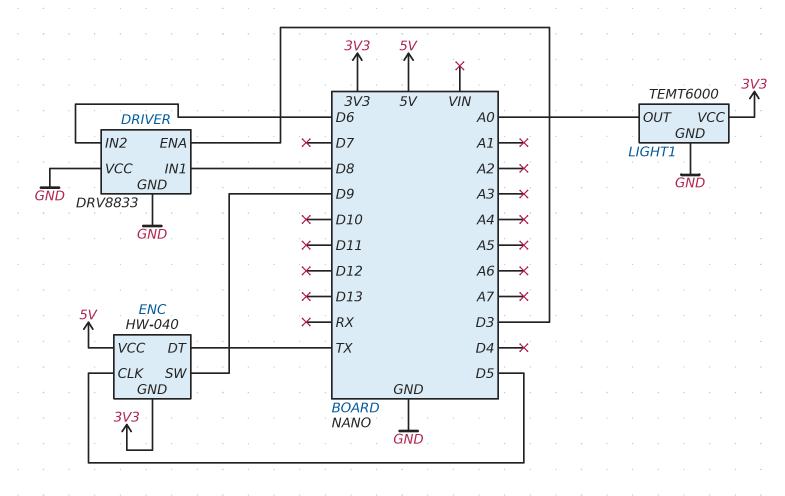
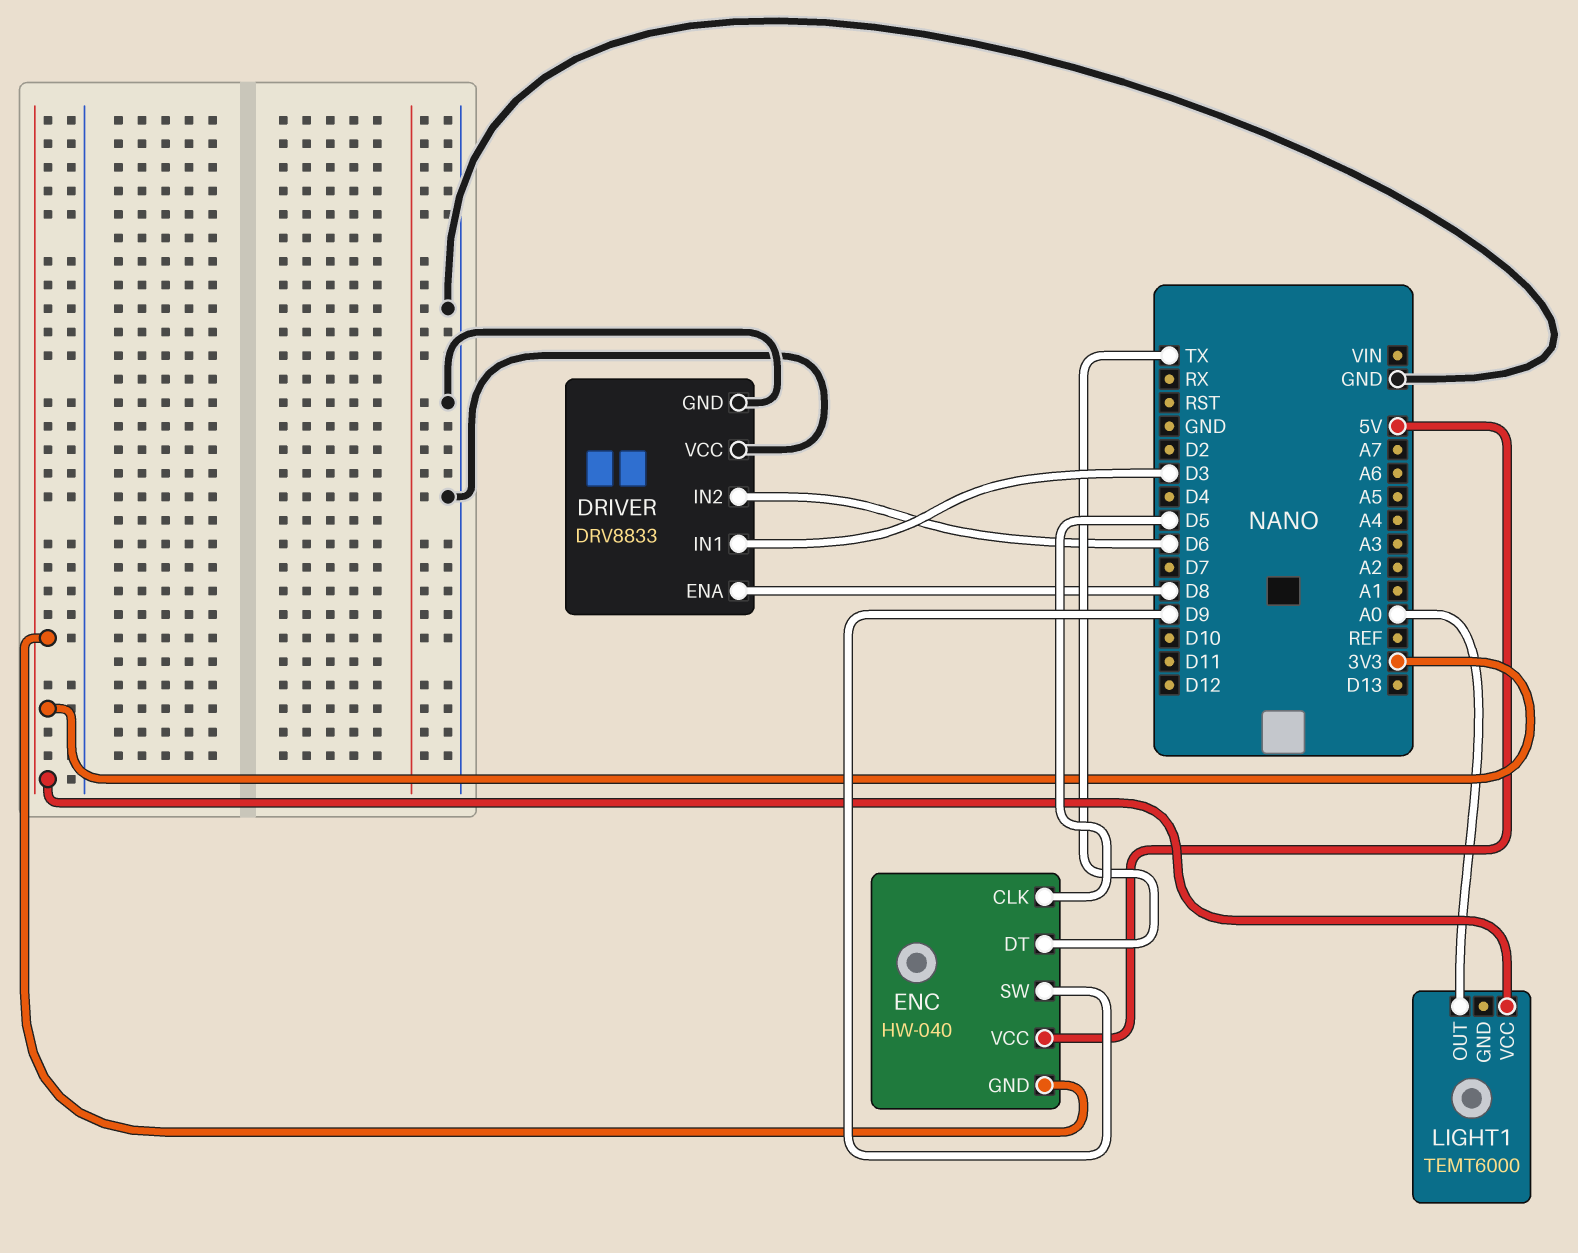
DRIVER pin ENA: D3 -> D8
DRIVER pin IN1: D8 -> D3
LIGHT1 pin GND: GND -> none

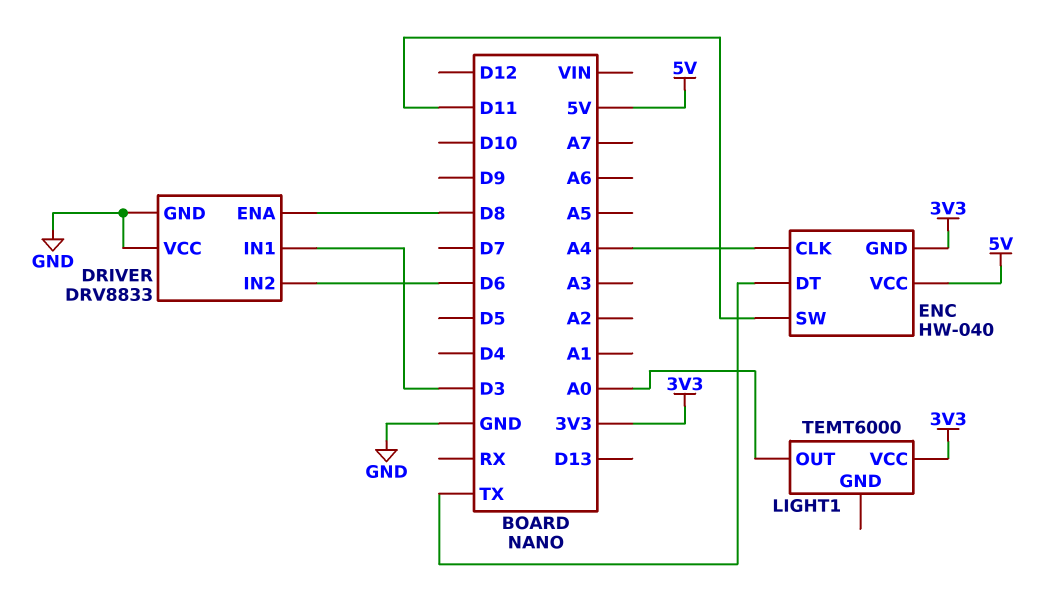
ENC pin CLK: D5 -> A4
ENC pin SW: D9 -> D11

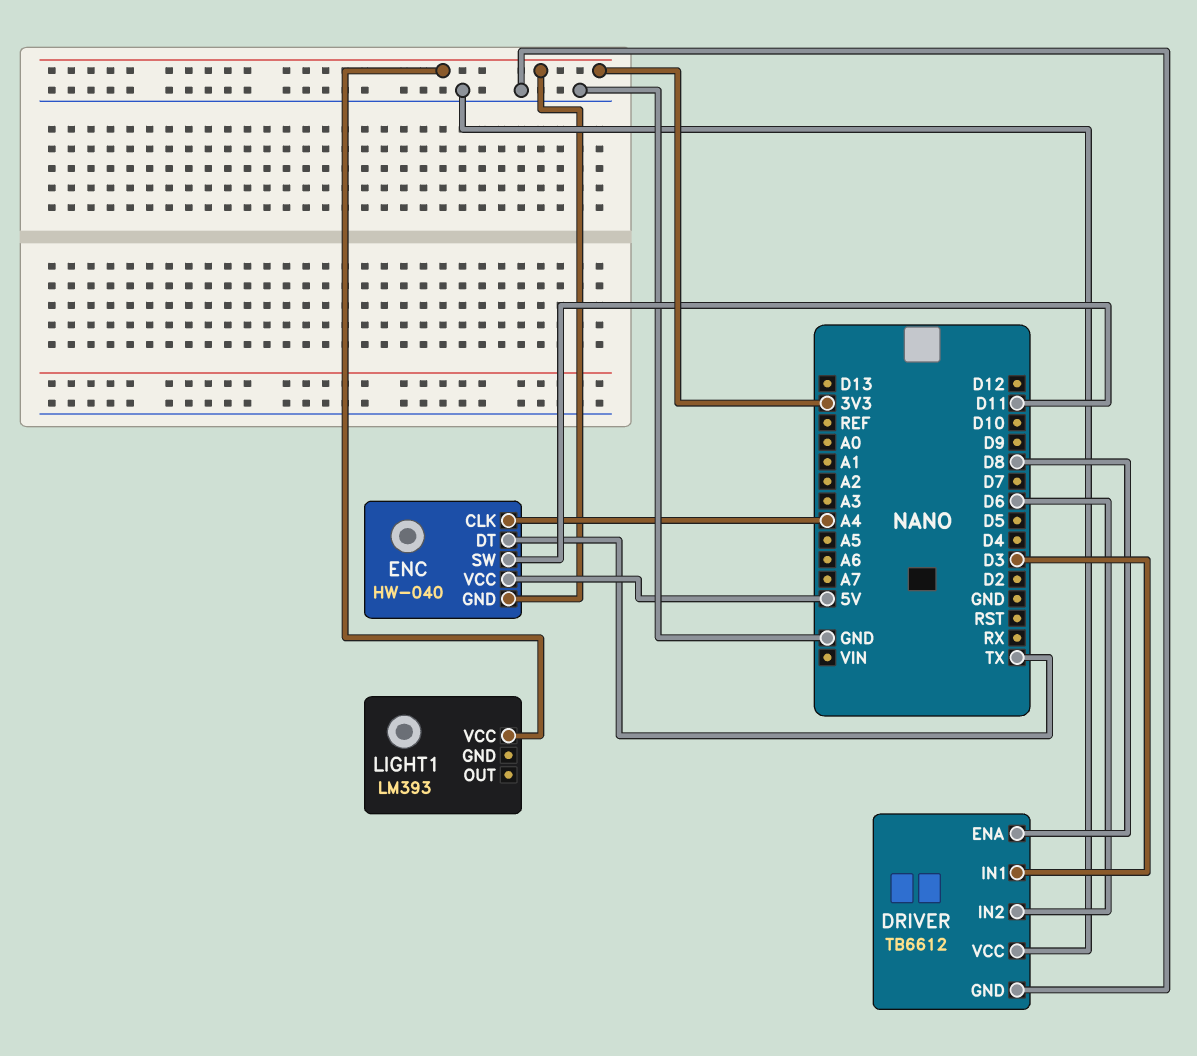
DRIVER: DRV8833 -> TB6612
LIGHT1: TEMT6000 -> LM393
LIGHT1 pin OUT: A0 -> none

